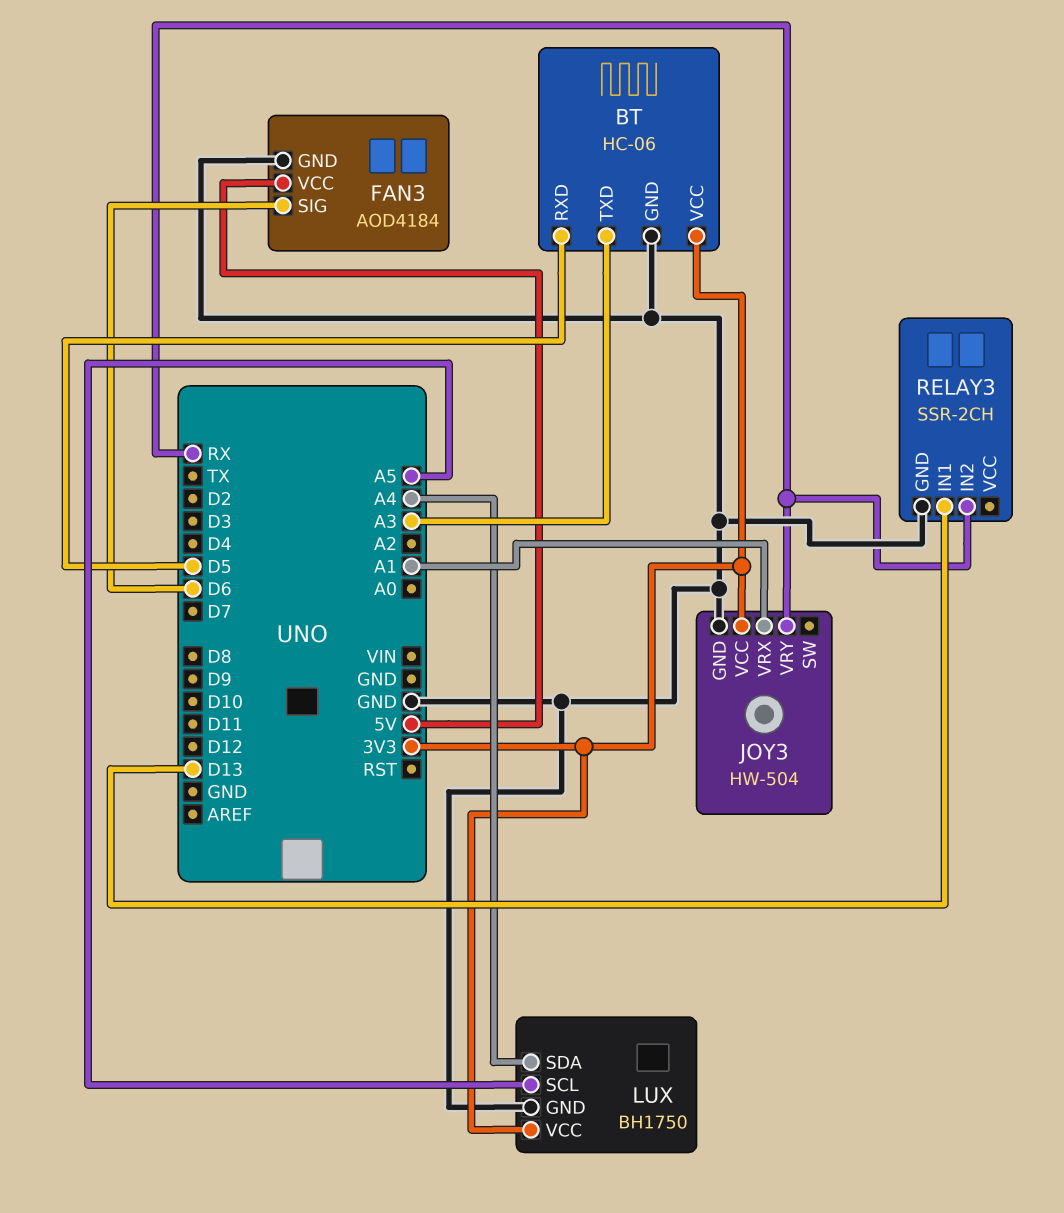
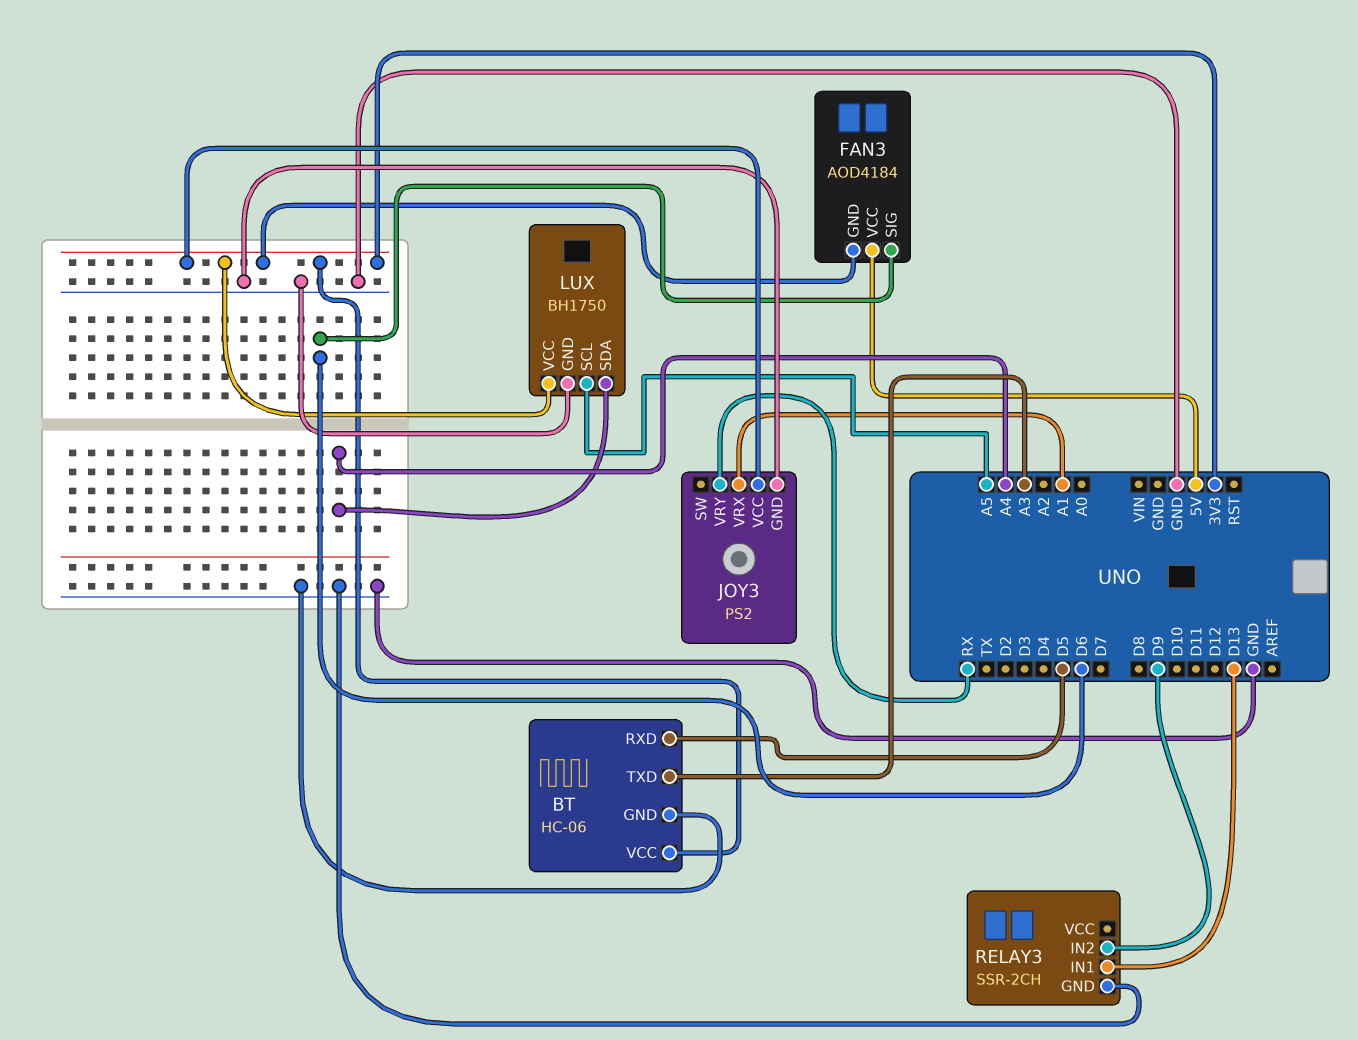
FAN3 pin GND: GND -> 3V3
JOY3: HW-504 -> PS2
RELAY3 pin IN2: RX -> D9

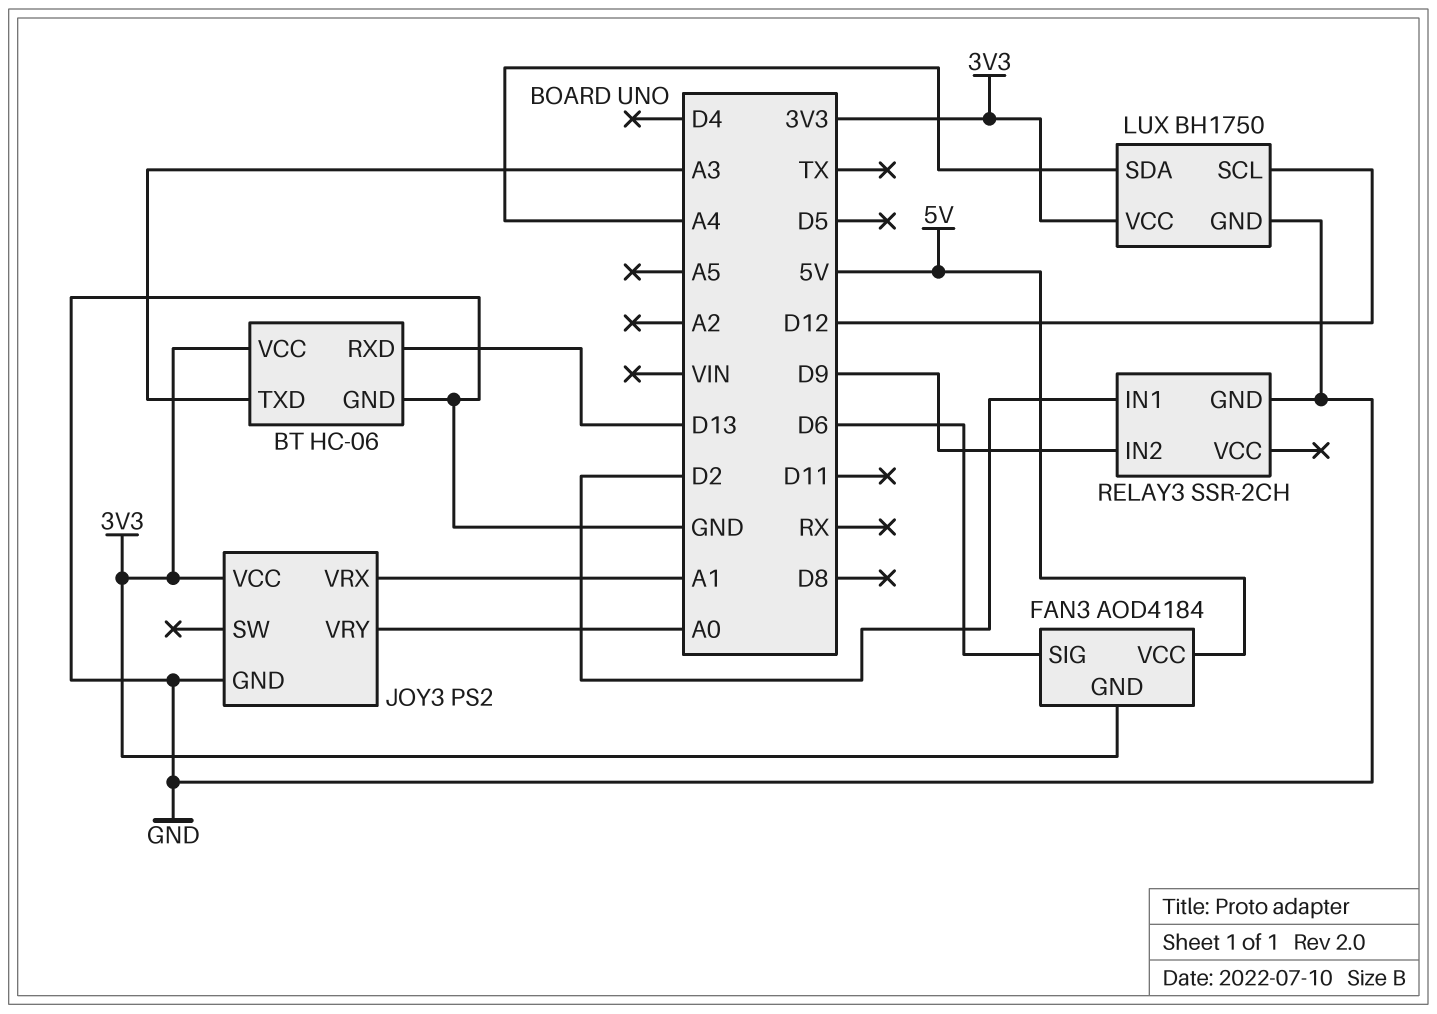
BT pin RXD: D5 -> D13
JOY3 pin VRY: RX -> A0
LUX pin SCL: A5 -> D12
RELAY3 pin IN1: D13 -> D2

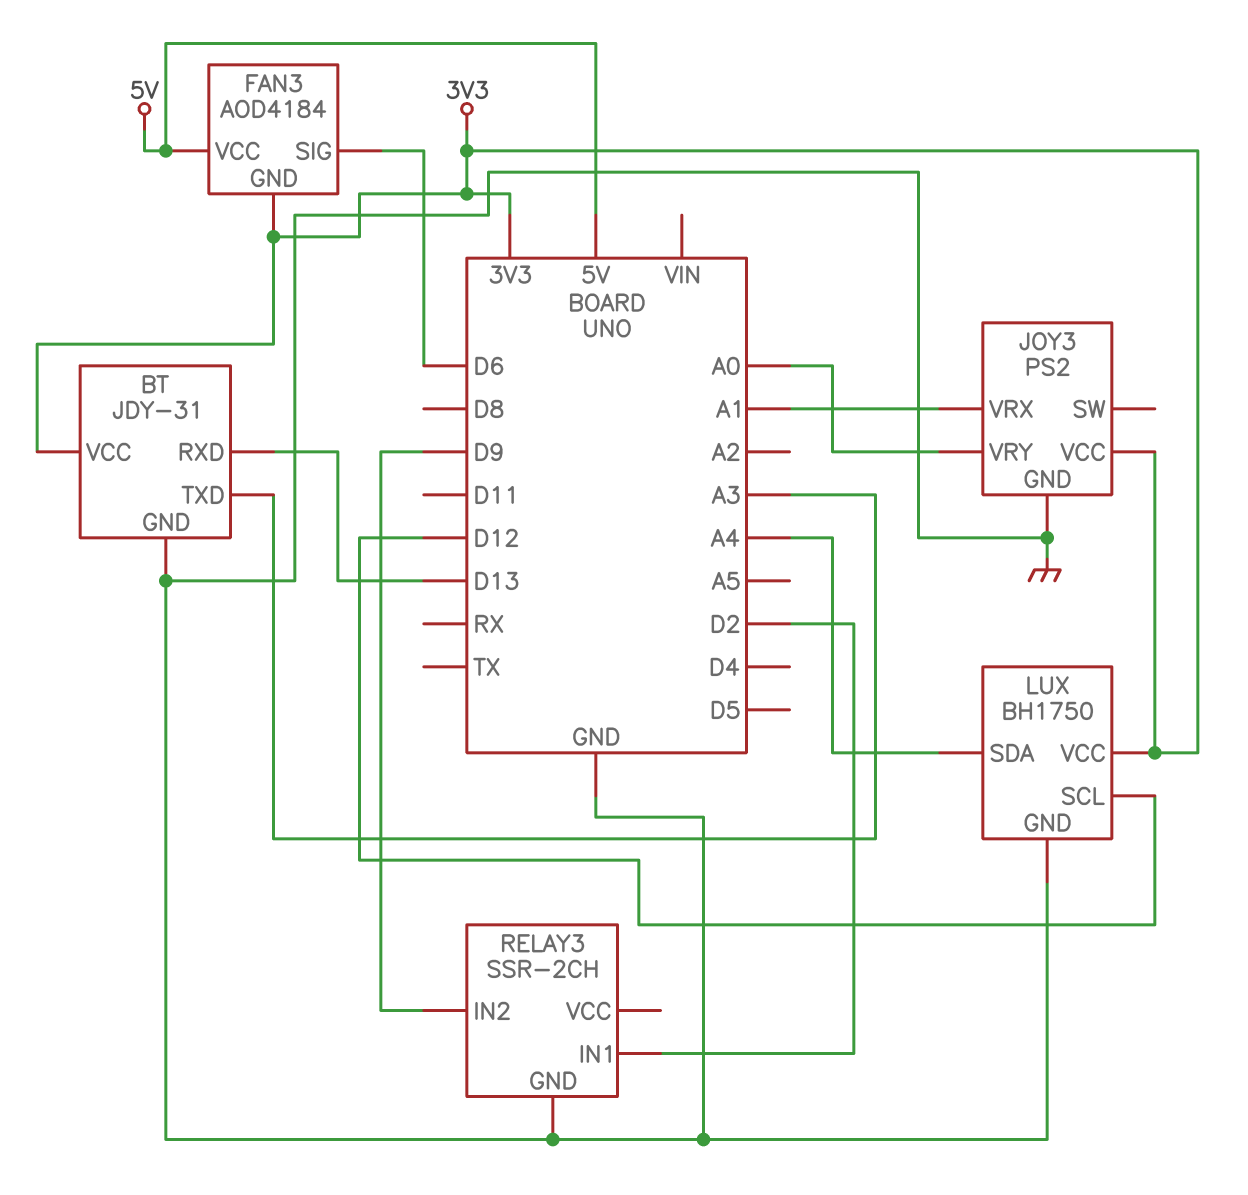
BT: HC-06 -> JDY-31

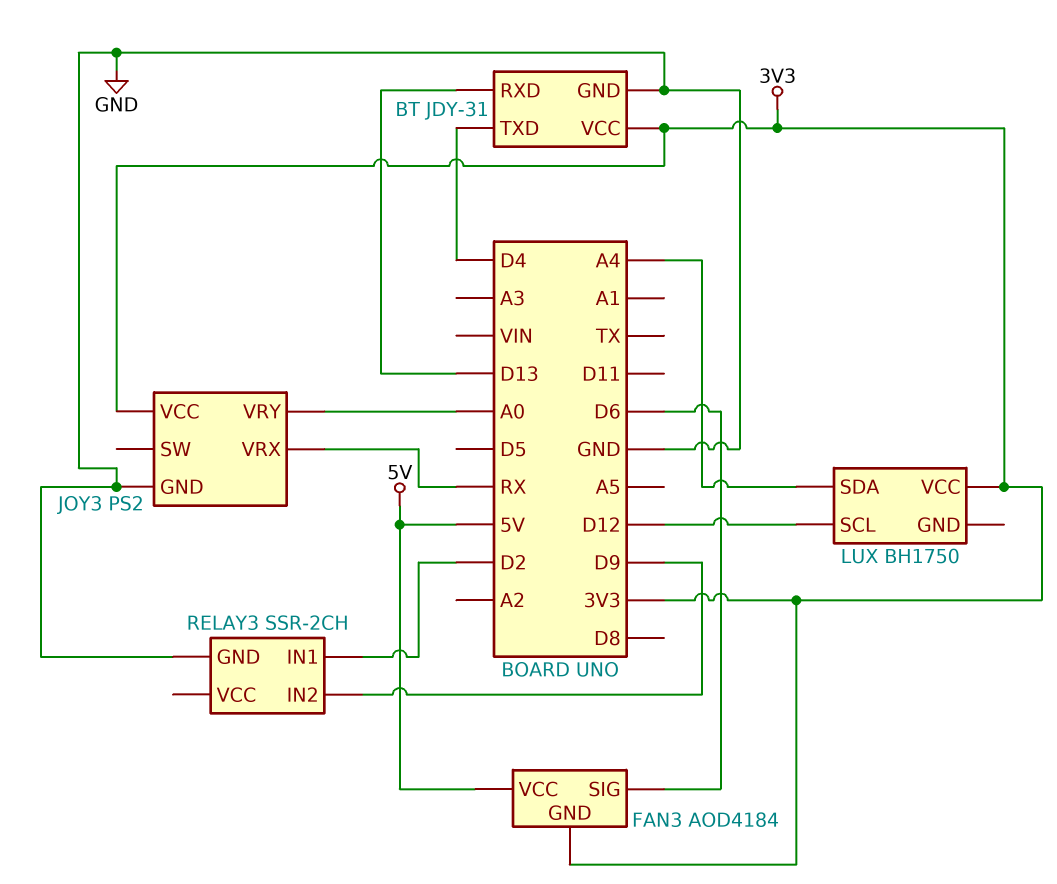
BT pin TXD: A3 -> D4
JOY3 pin VRX: A1 -> RX
LUX pin GND: GND -> none

